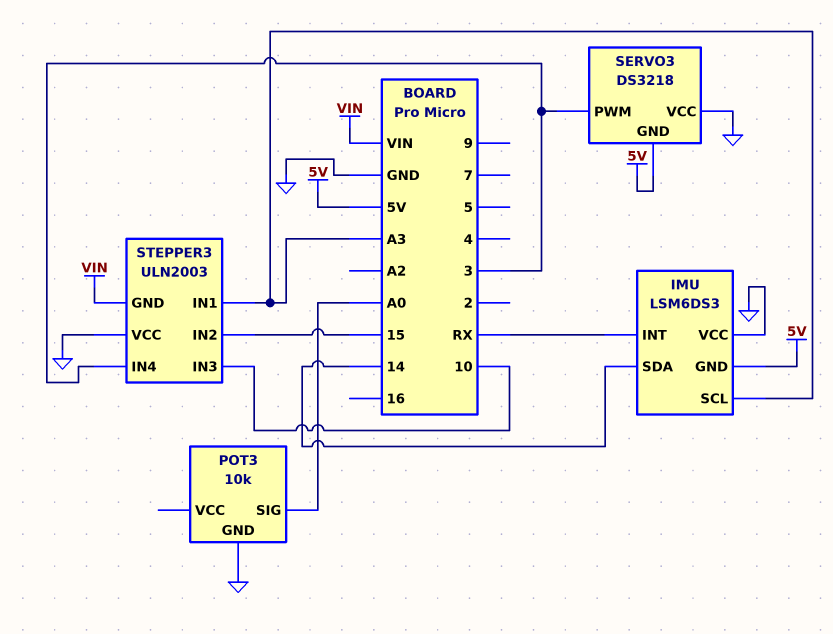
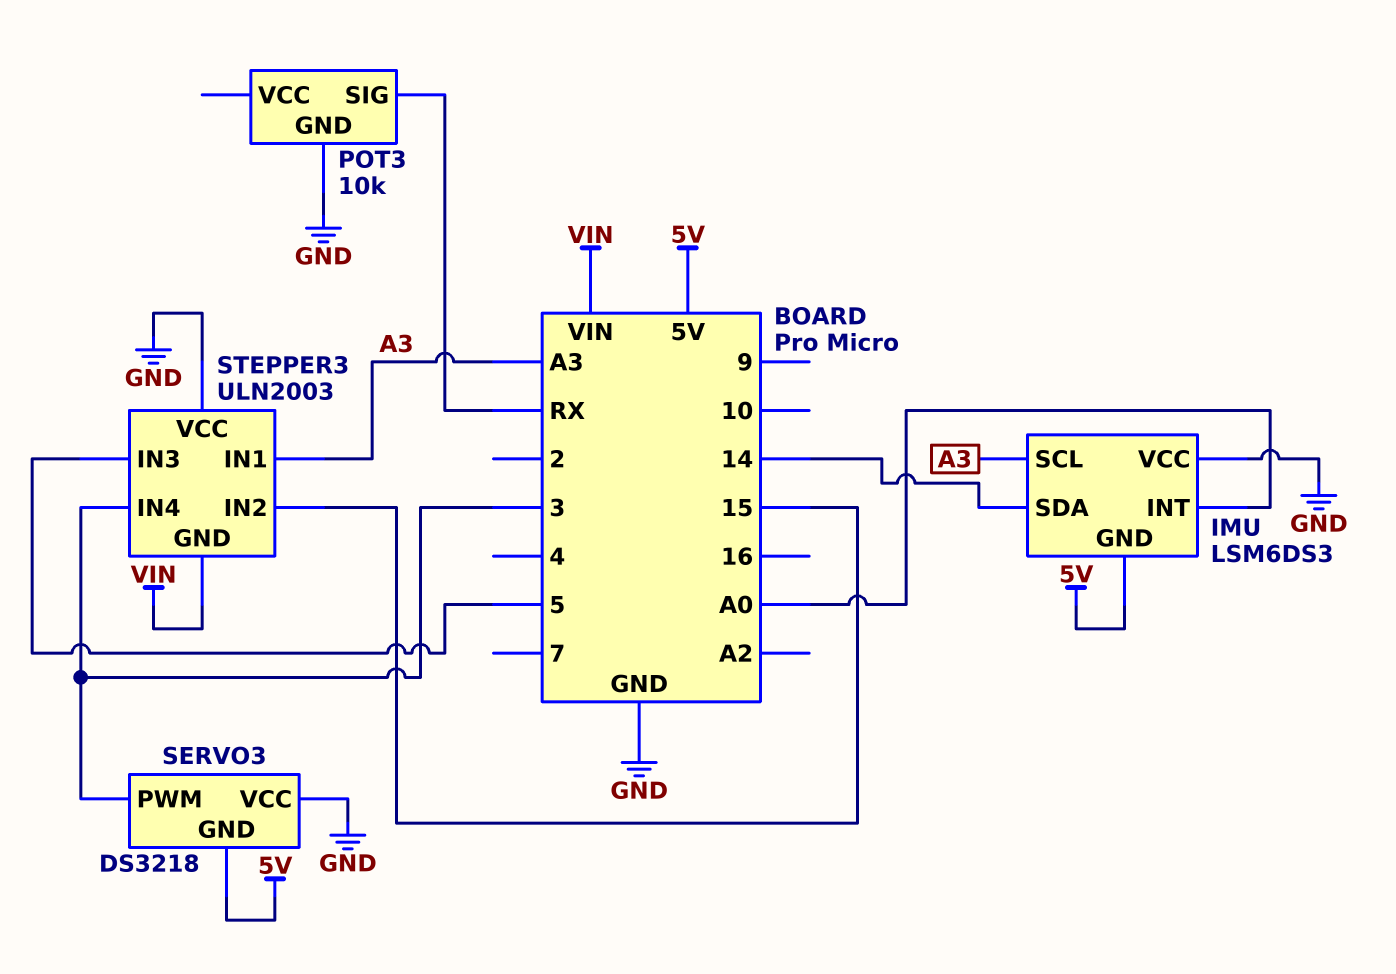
IMU pin INT: RX -> A0
POT3 pin SIG: A0 -> RX
STEPPER3 pin IN3: 10 -> 5

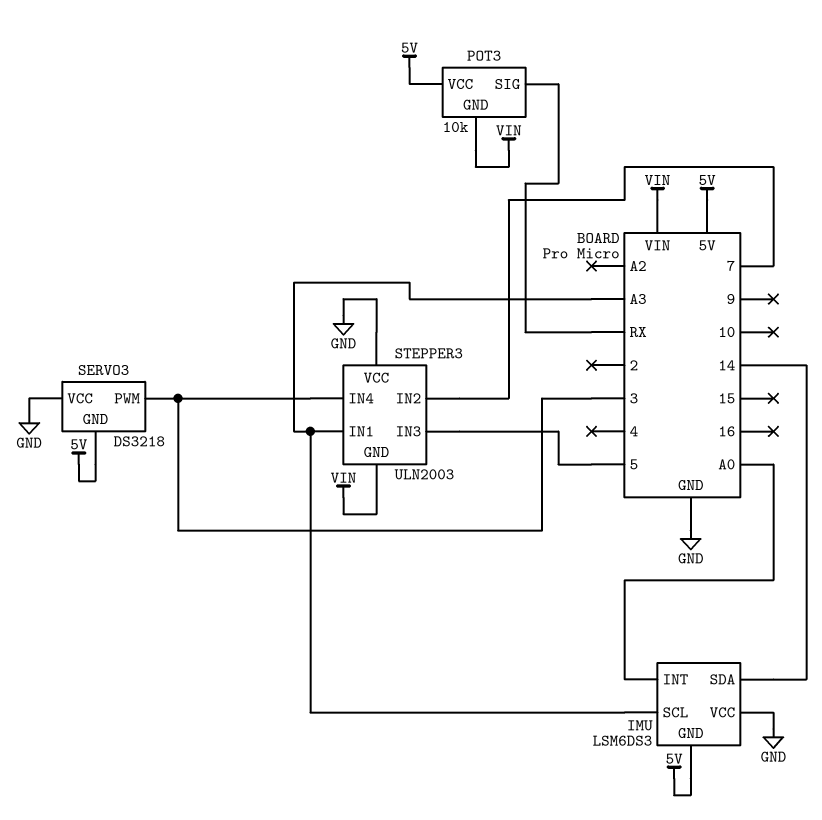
POT3 pin GND: GND -> VIN
POT3 pin VCC: none -> 5V
STEPPER3 pin IN2: 15 -> 7

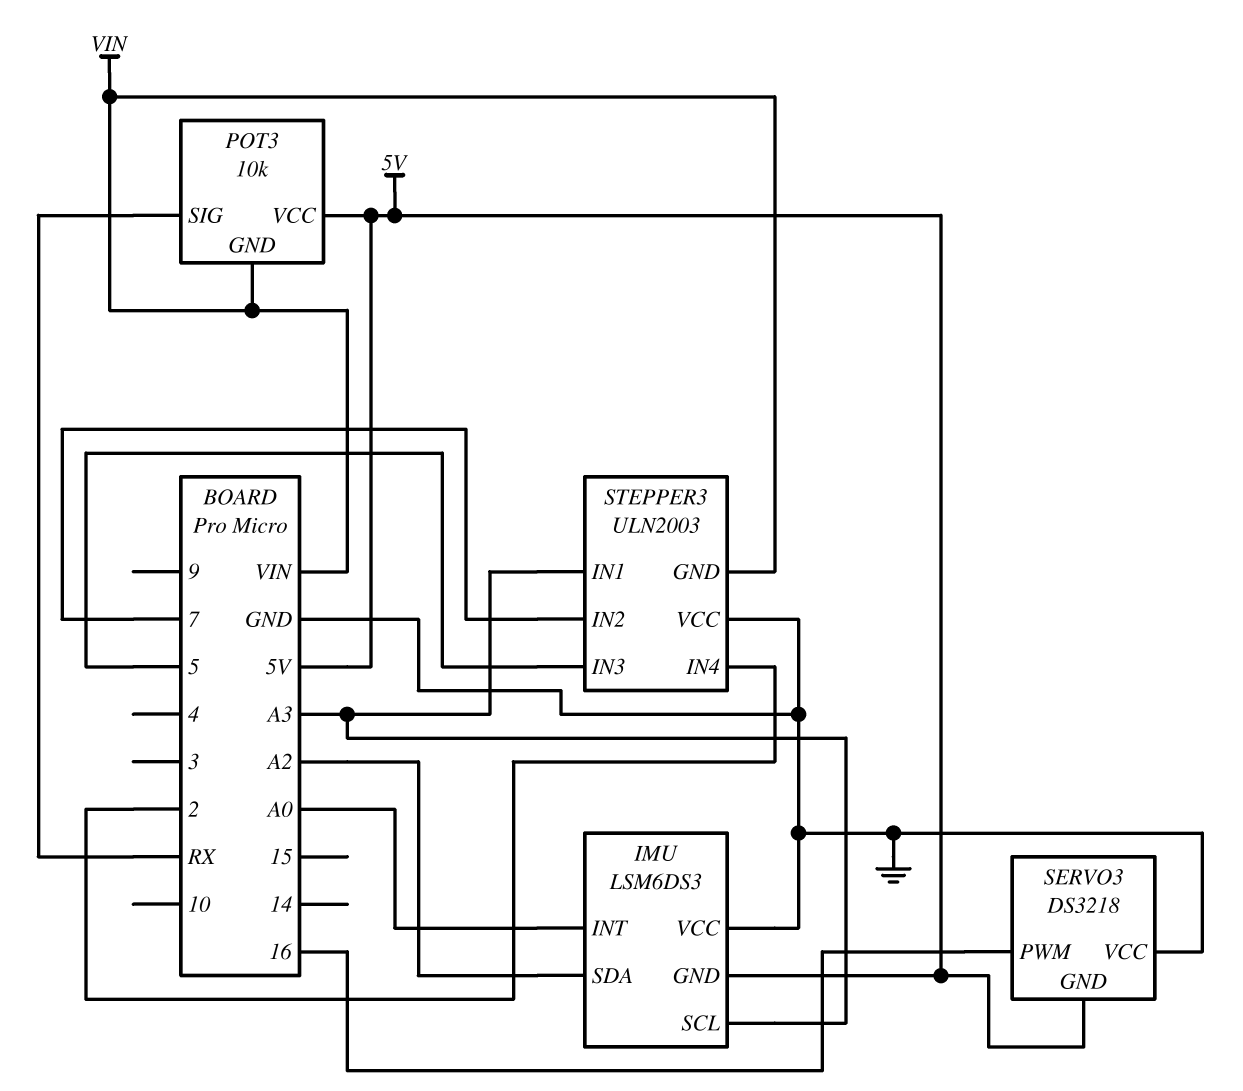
IMU pin SDA: 14 -> A2
SERVO3 pin PWM: 3 -> 16
STEPPER3 pin IN4: 3 -> 2

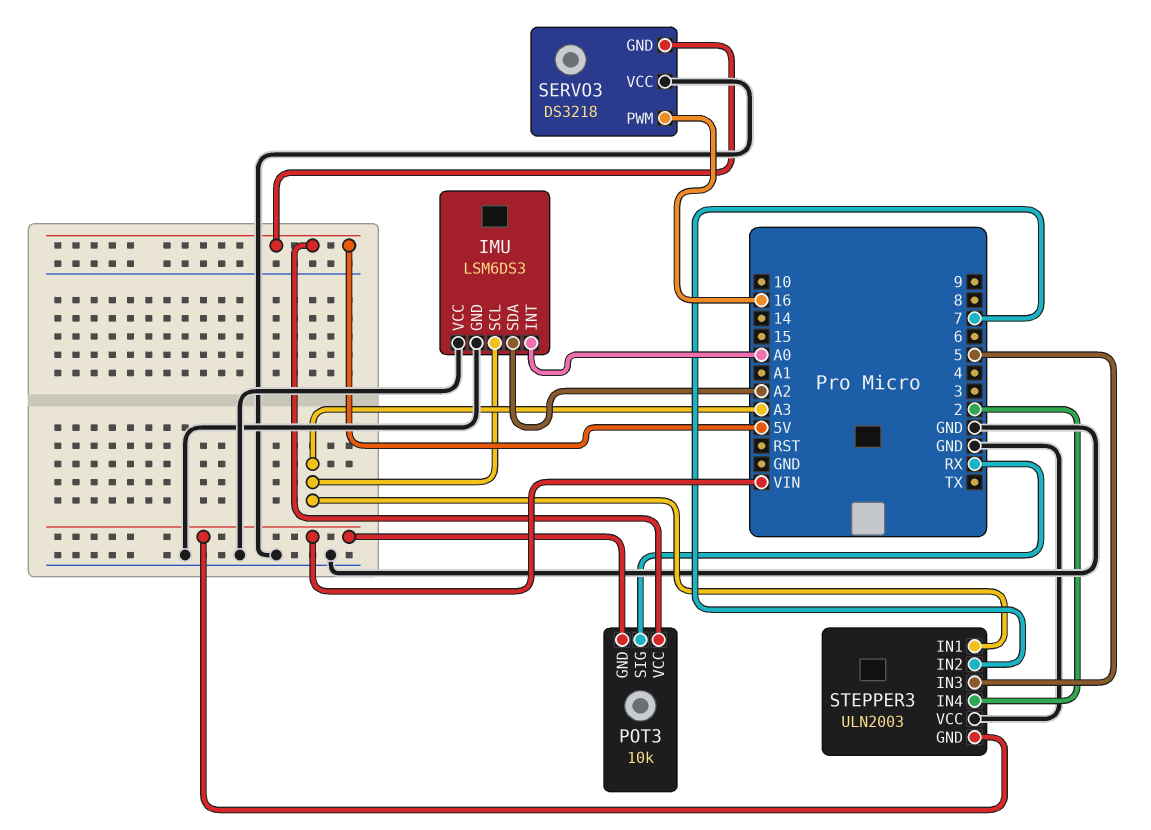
IMU pin GND: 5V -> GND

